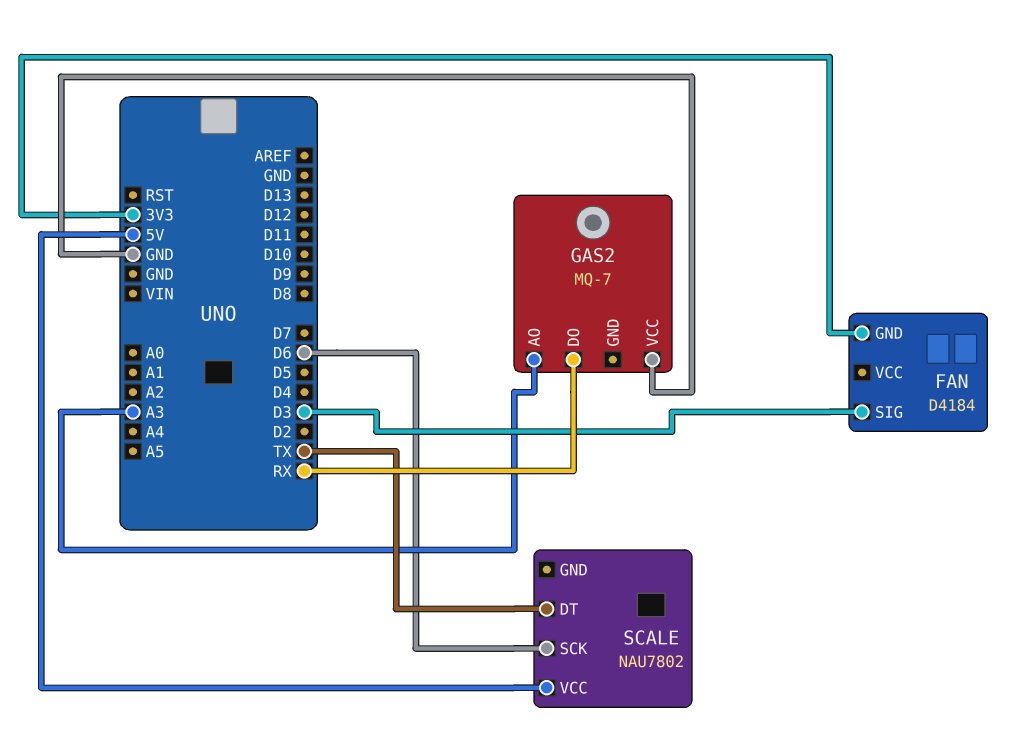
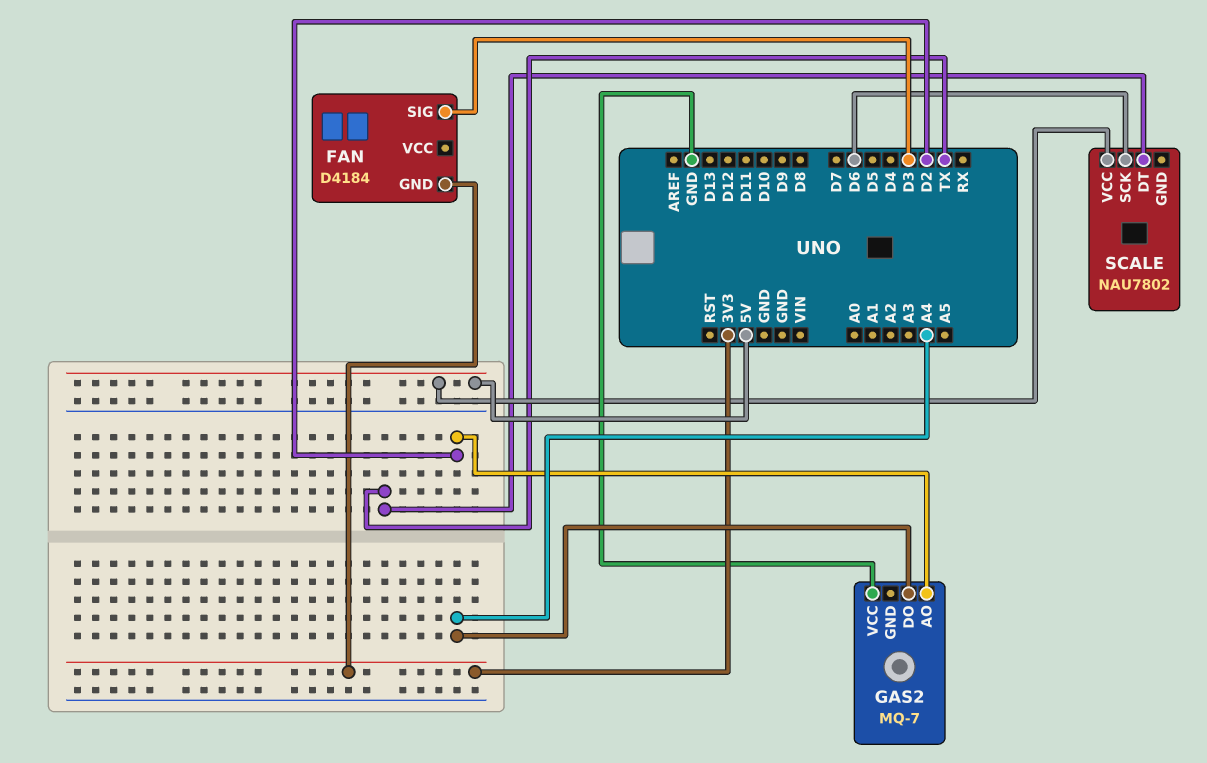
GAS2 pin AO: A3 -> D2
GAS2 pin DO: RX -> A4

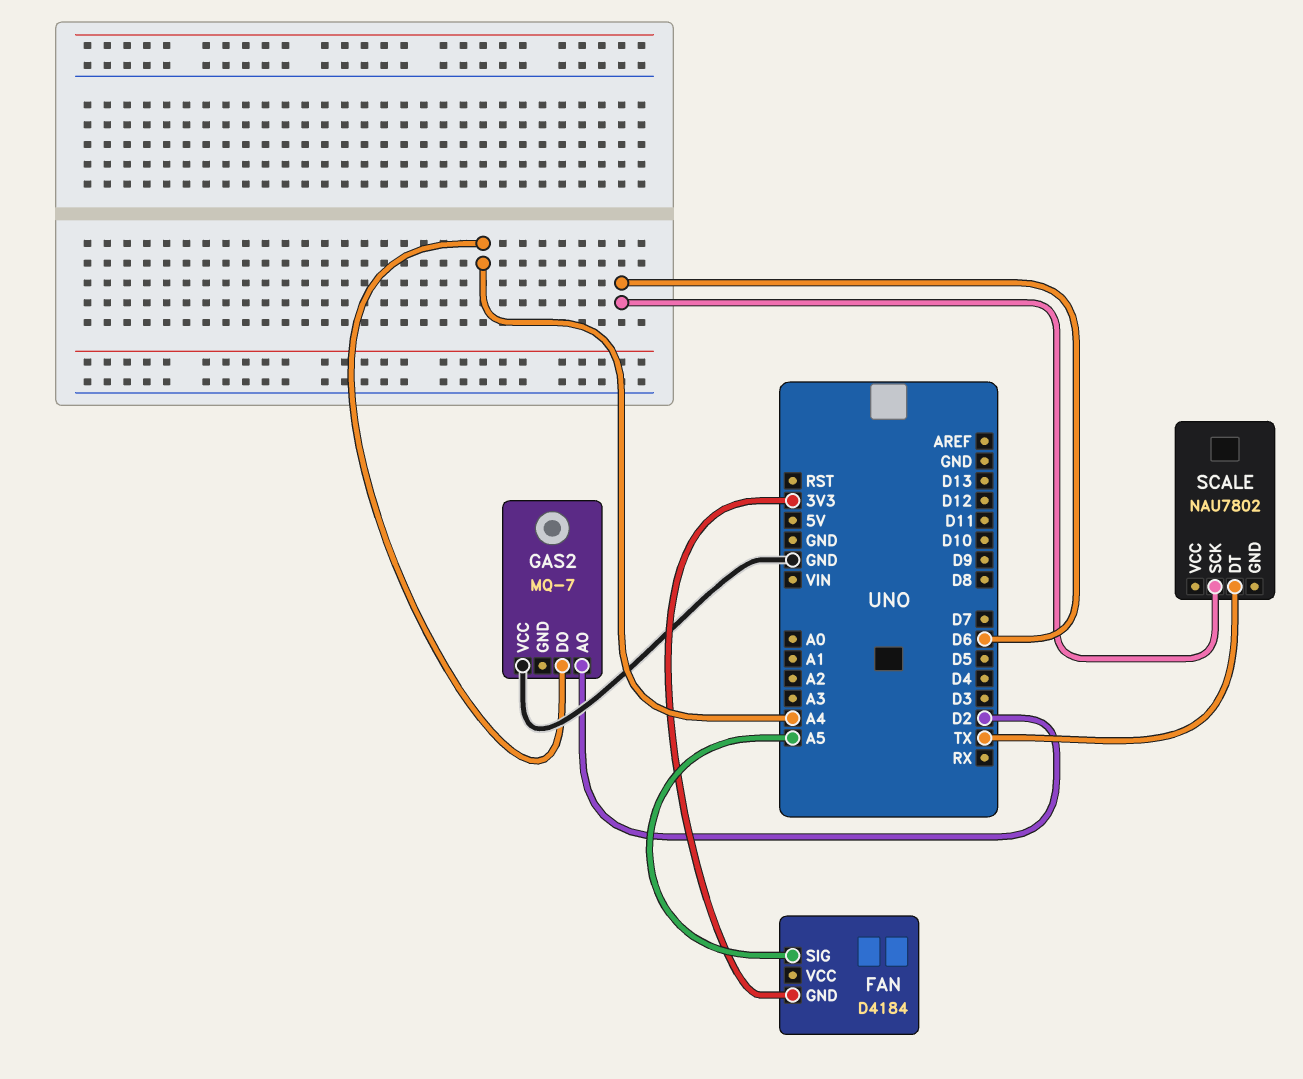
FAN pin SIG: D3 -> A5
SCALE pin VCC: 5V -> none

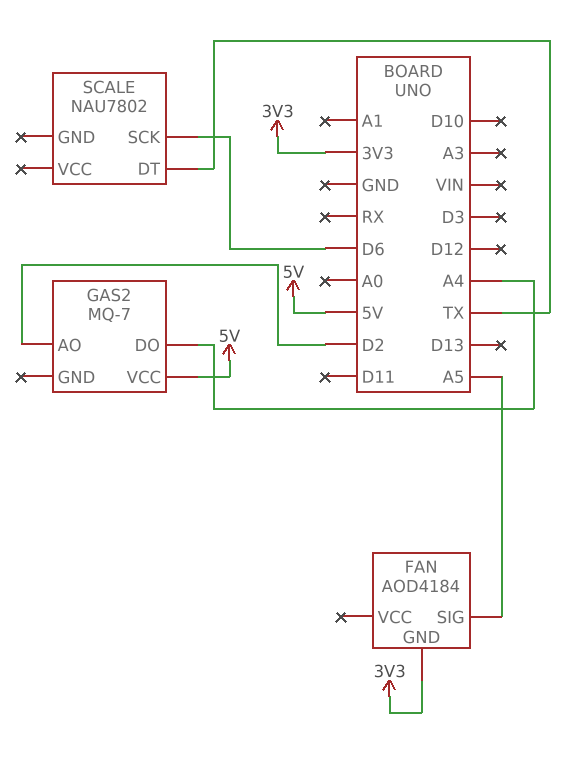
FAN: D4184 -> AOD4184
GAS2 pin VCC: GND -> 5V

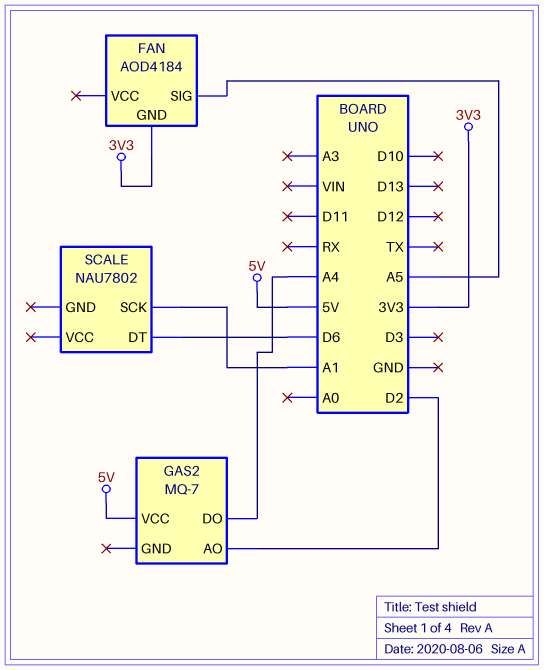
SCALE pin DT: TX -> D6
SCALE pin SCK: D6 -> A1

